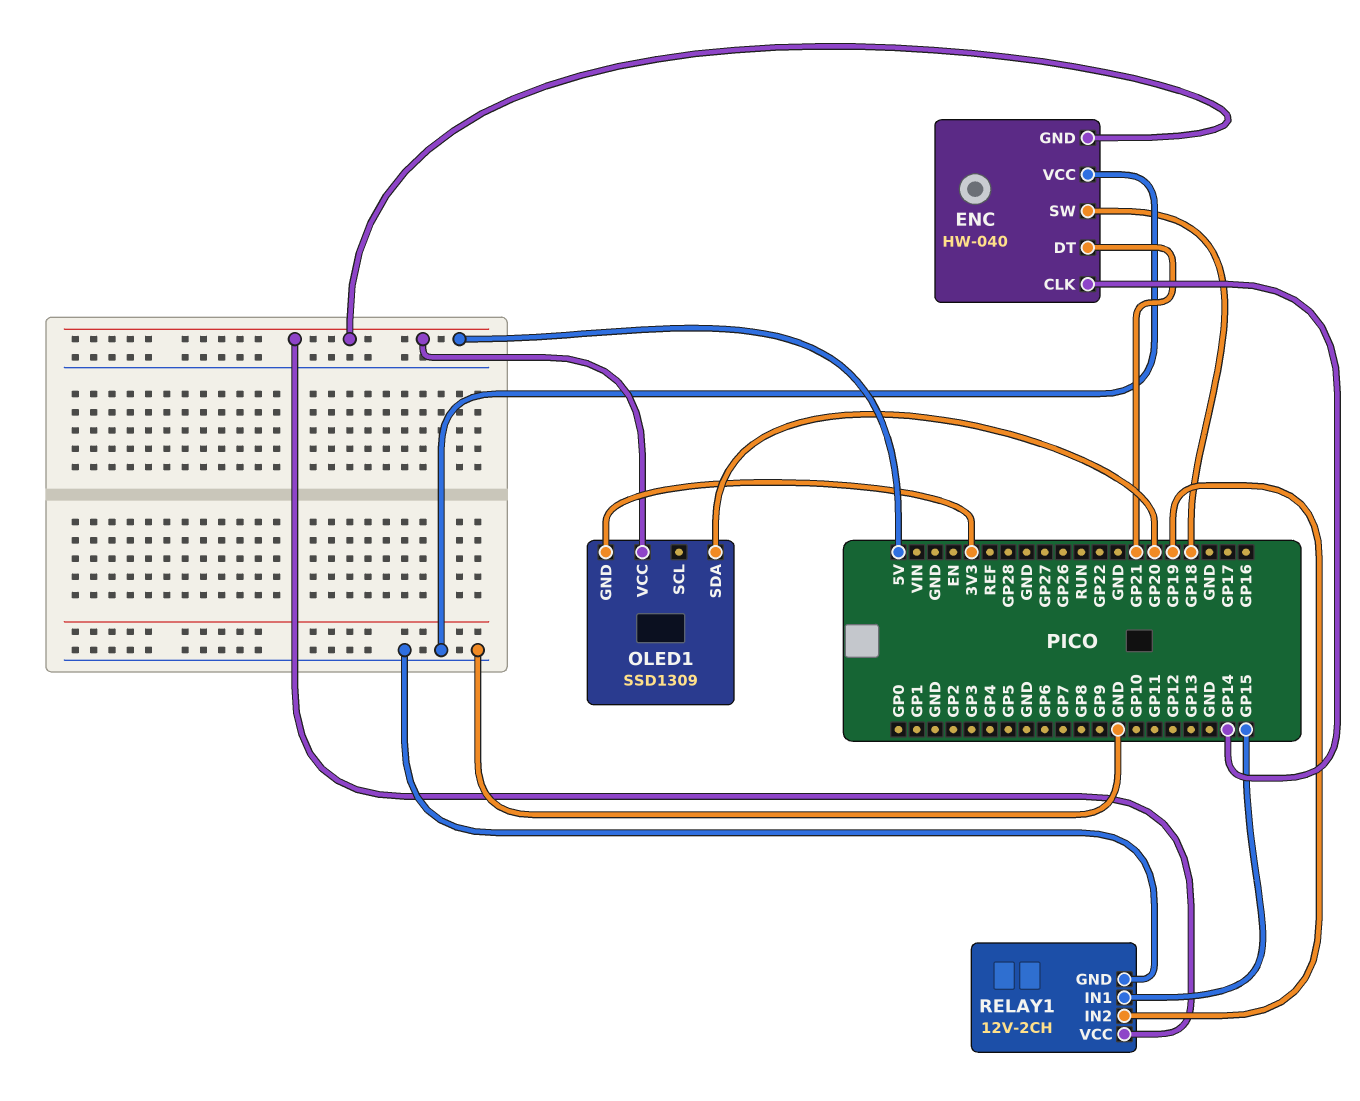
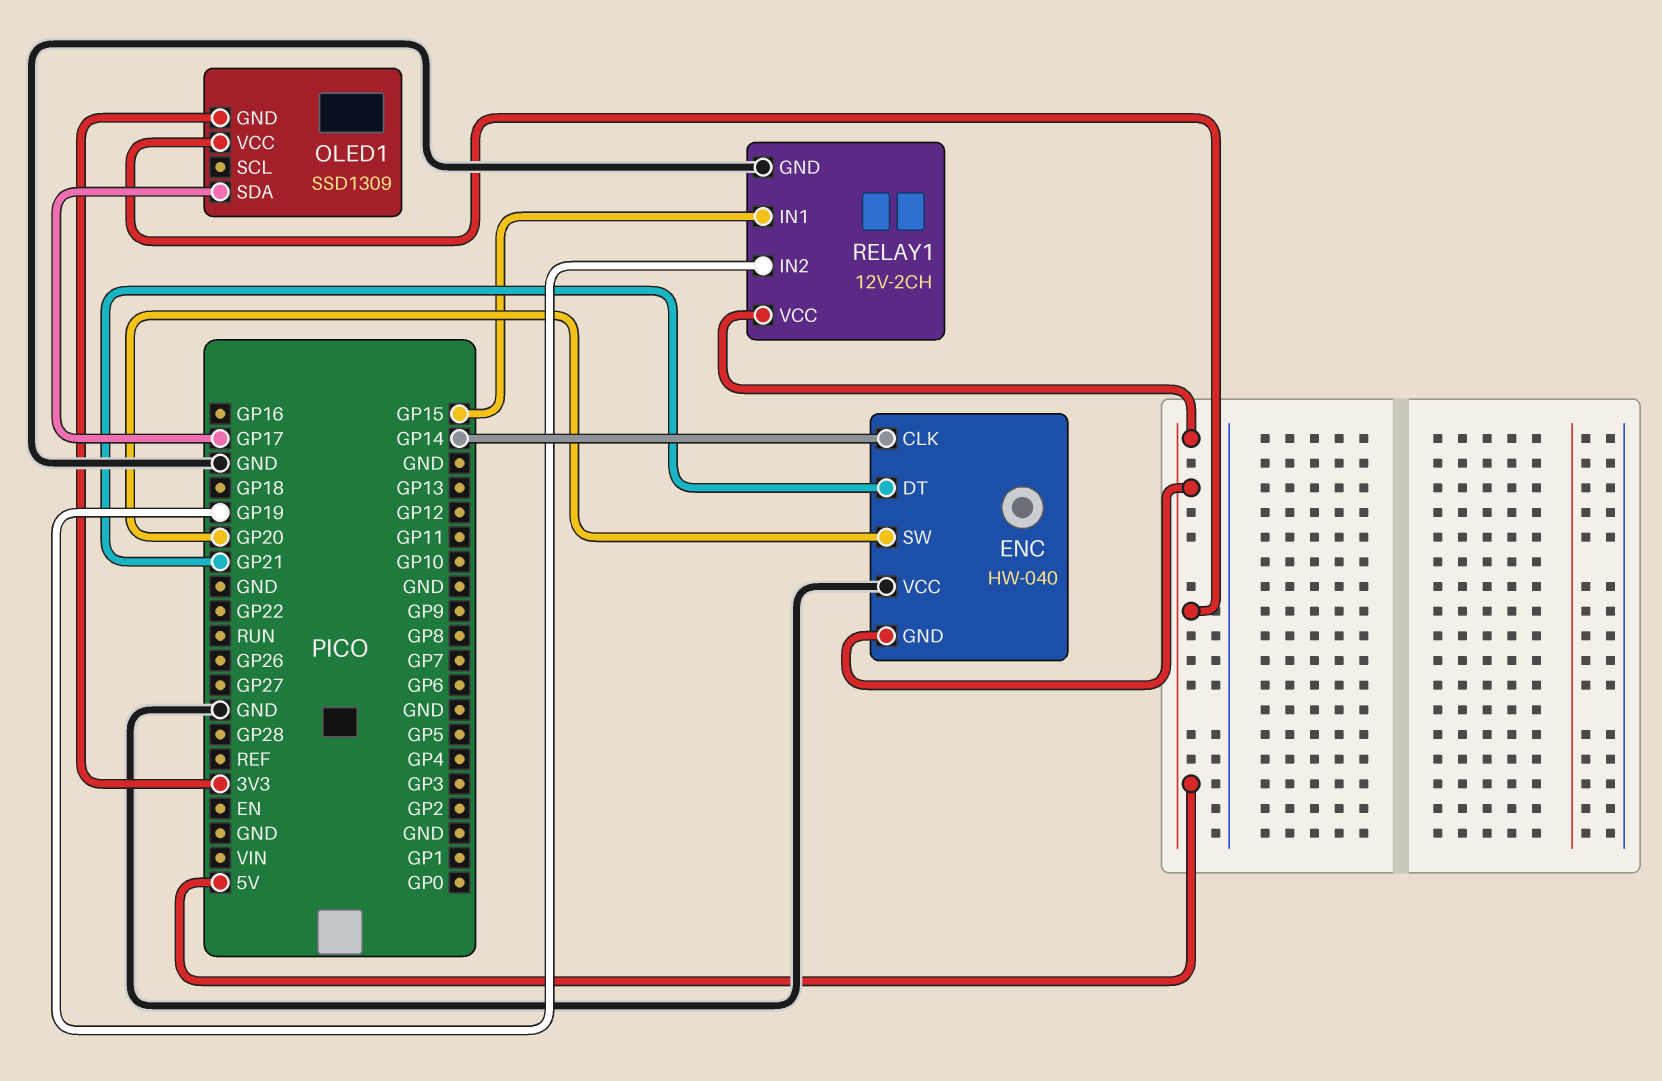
ENC pin SW: GP18 -> GP20
OLED1 pin SDA: GP20 -> GP17

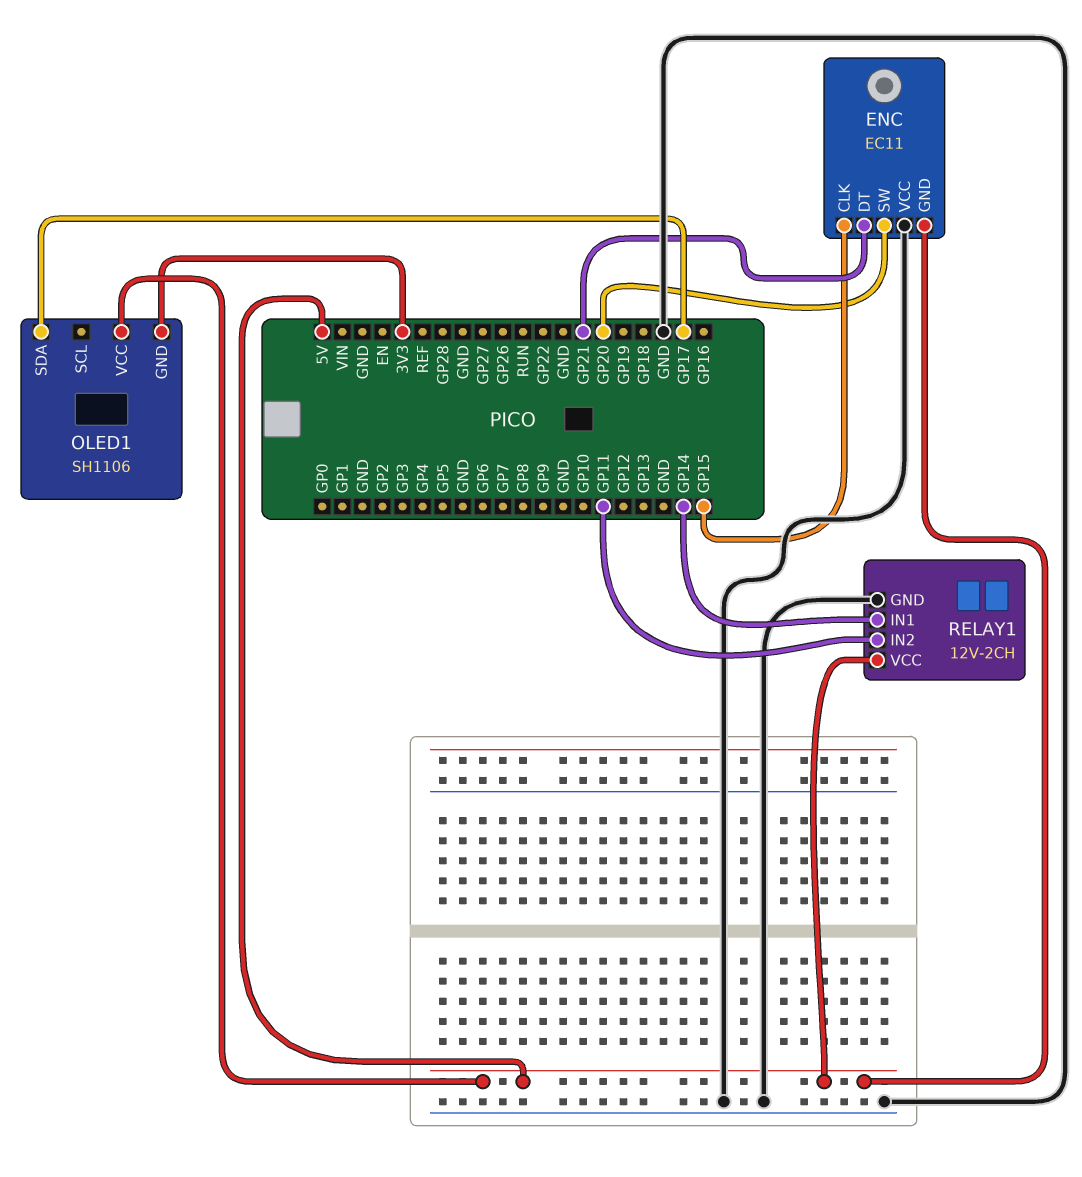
ENC: HW-040 -> EC11
ENC pin CLK: GP14 -> GP15
OLED1: SSD1309 -> SH1106
RELAY1 pin IN1: GP15 -> GP14
RELAY1 pin IN2: GP19 -> GP11

